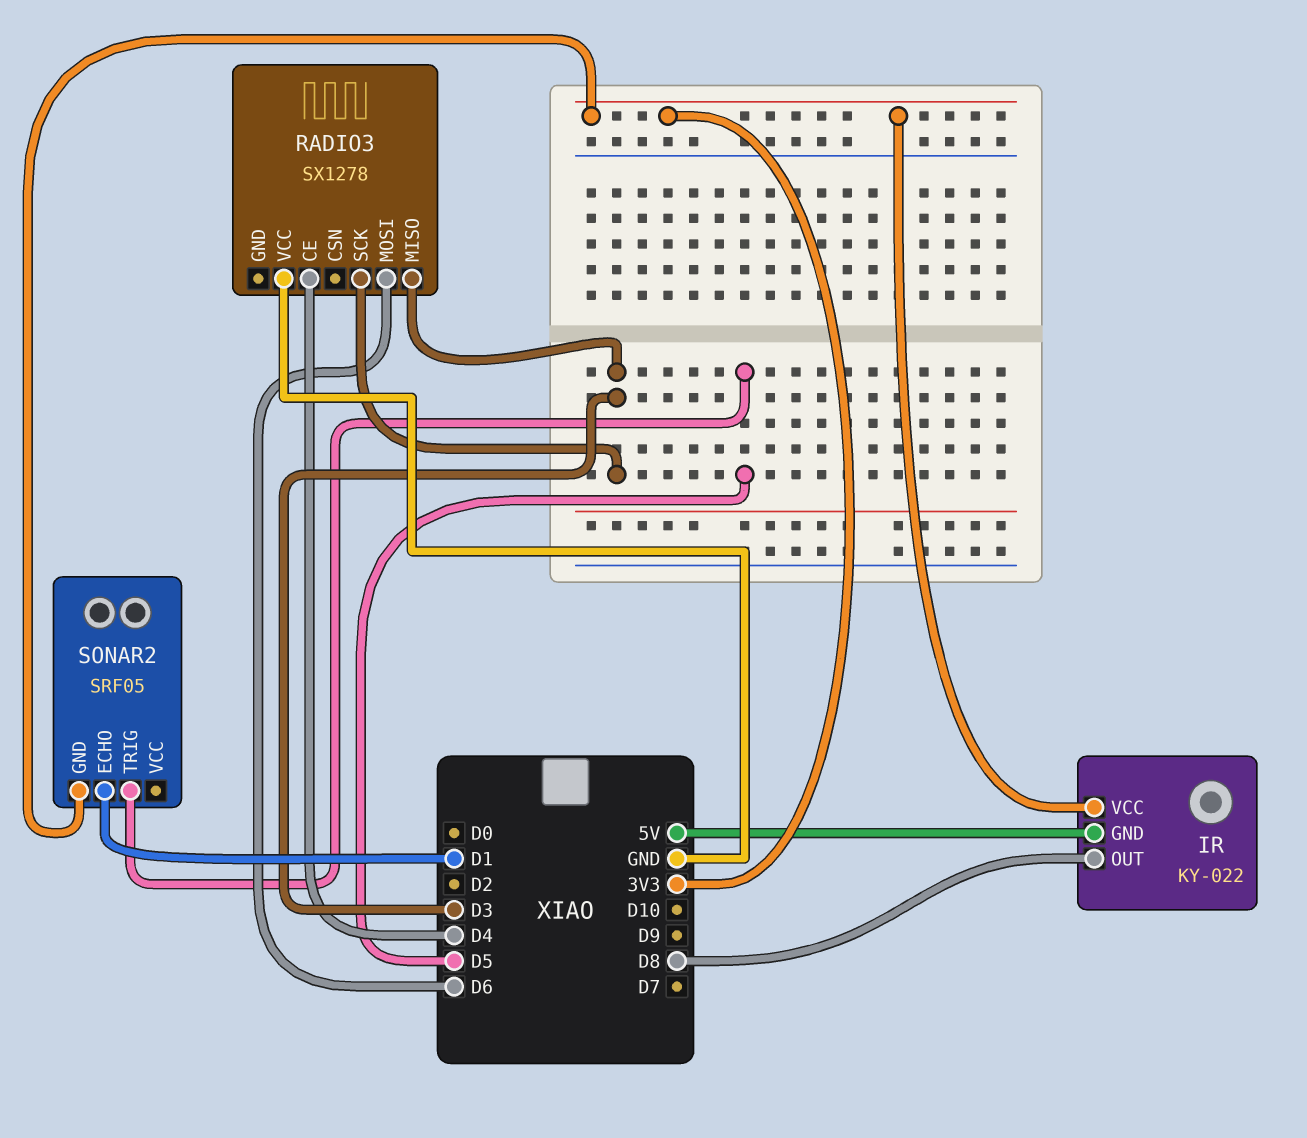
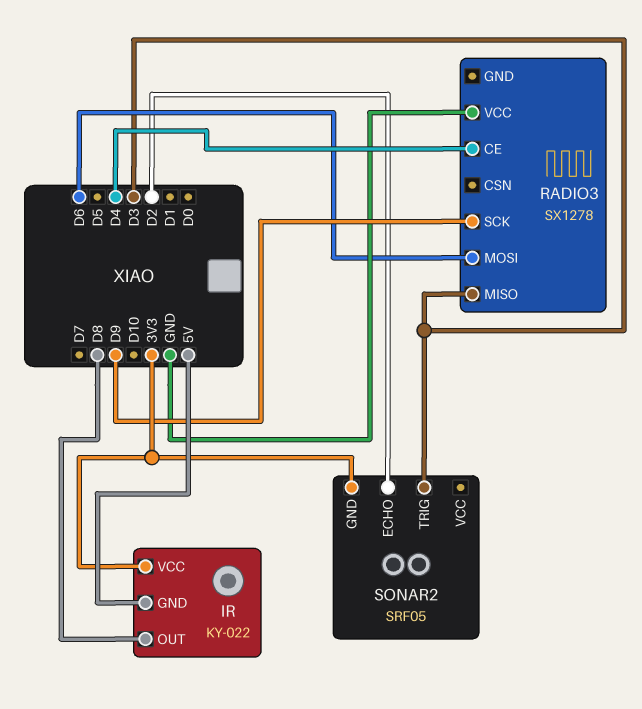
RADIO3 pin SCK: D3 -> D9
SONAR2 pin ECHO: D1 -> D2
SONAR2 pin TRIG: D5 -> D3

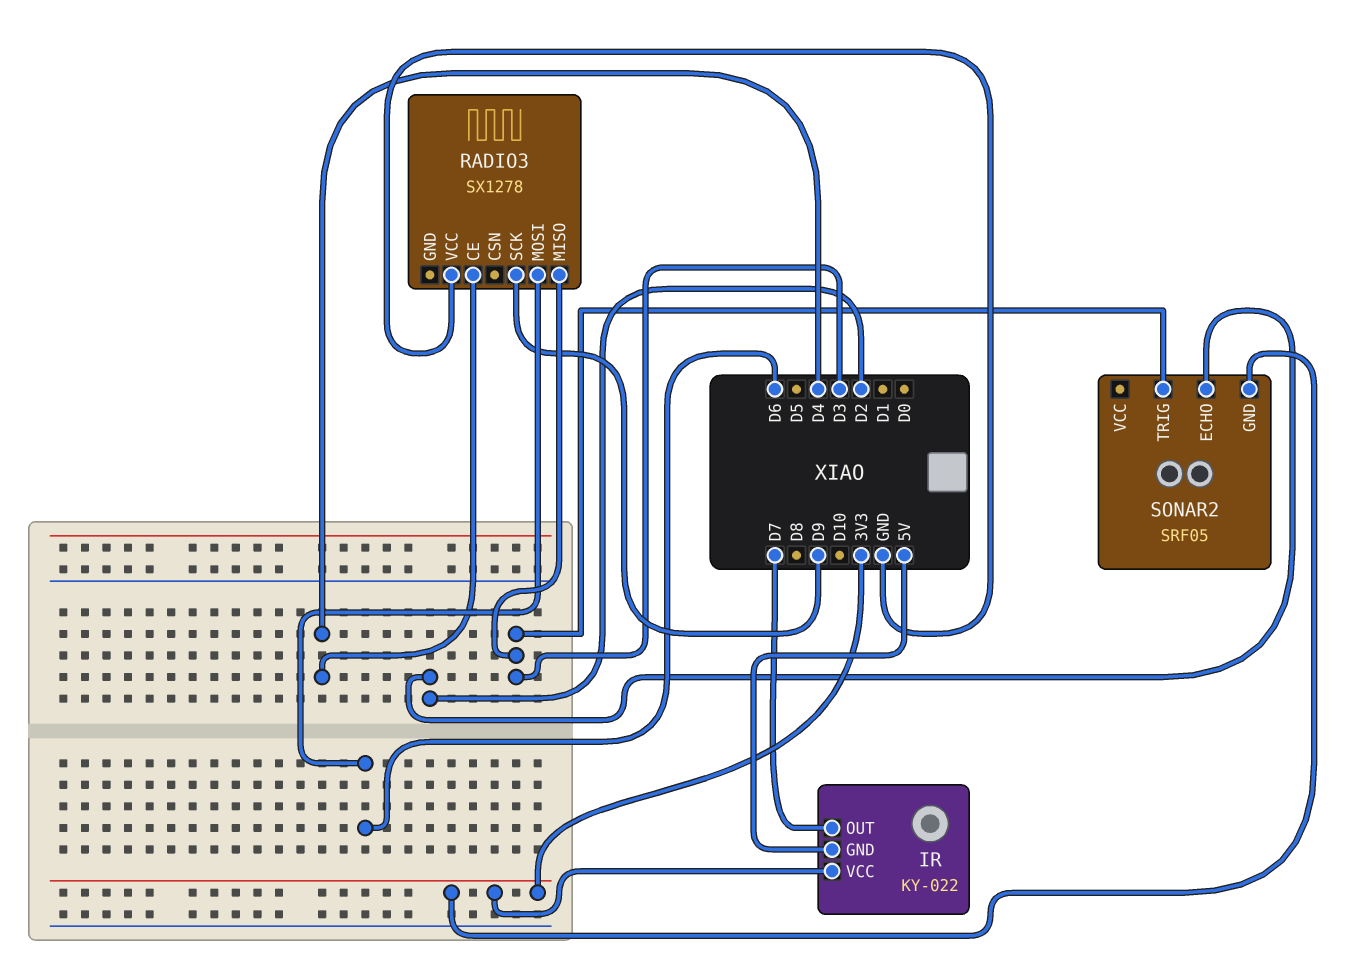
IR pin OUT: D8 -> D7

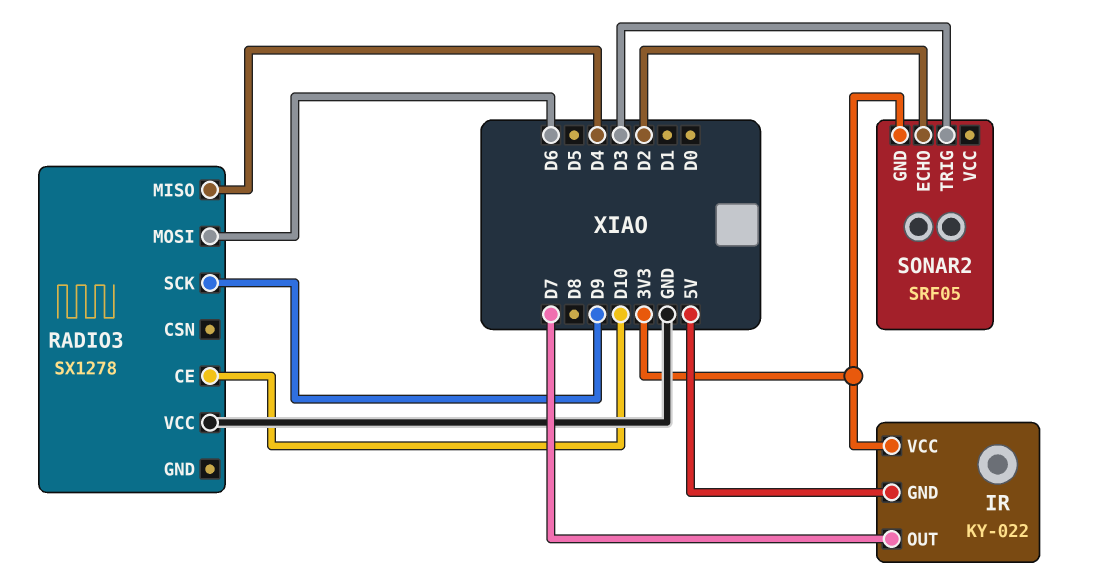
RADIO3 pin CE: D4 -> D10
RADIO3 pin MISO: D3 -> D4

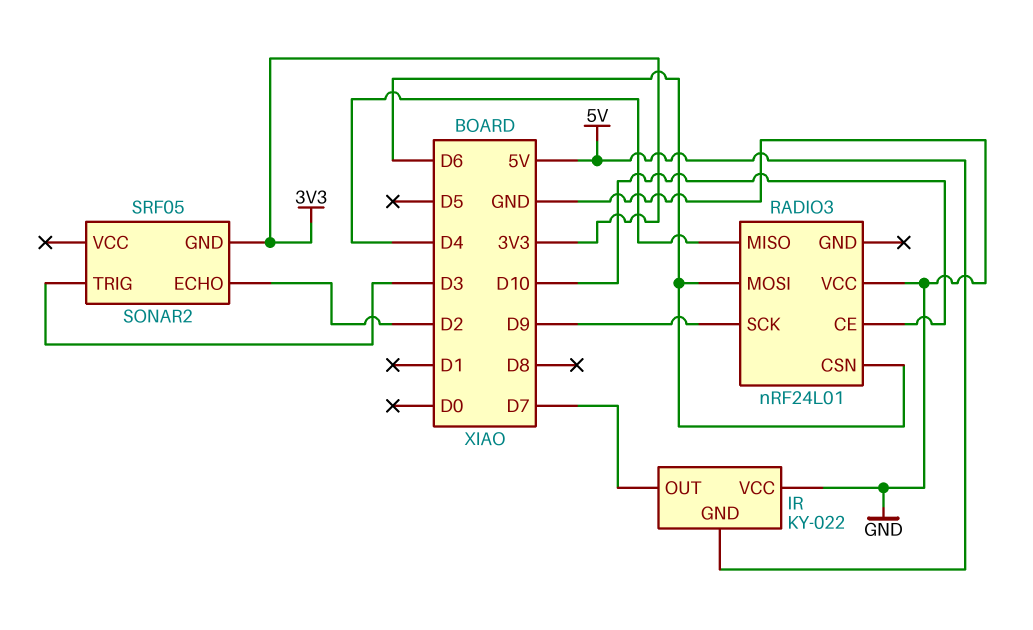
IR pin VCC: 3V3 -> GND
RADIO3: SX1278 -> nRF24L01
RADIO3 pin CSN: none -> D6

